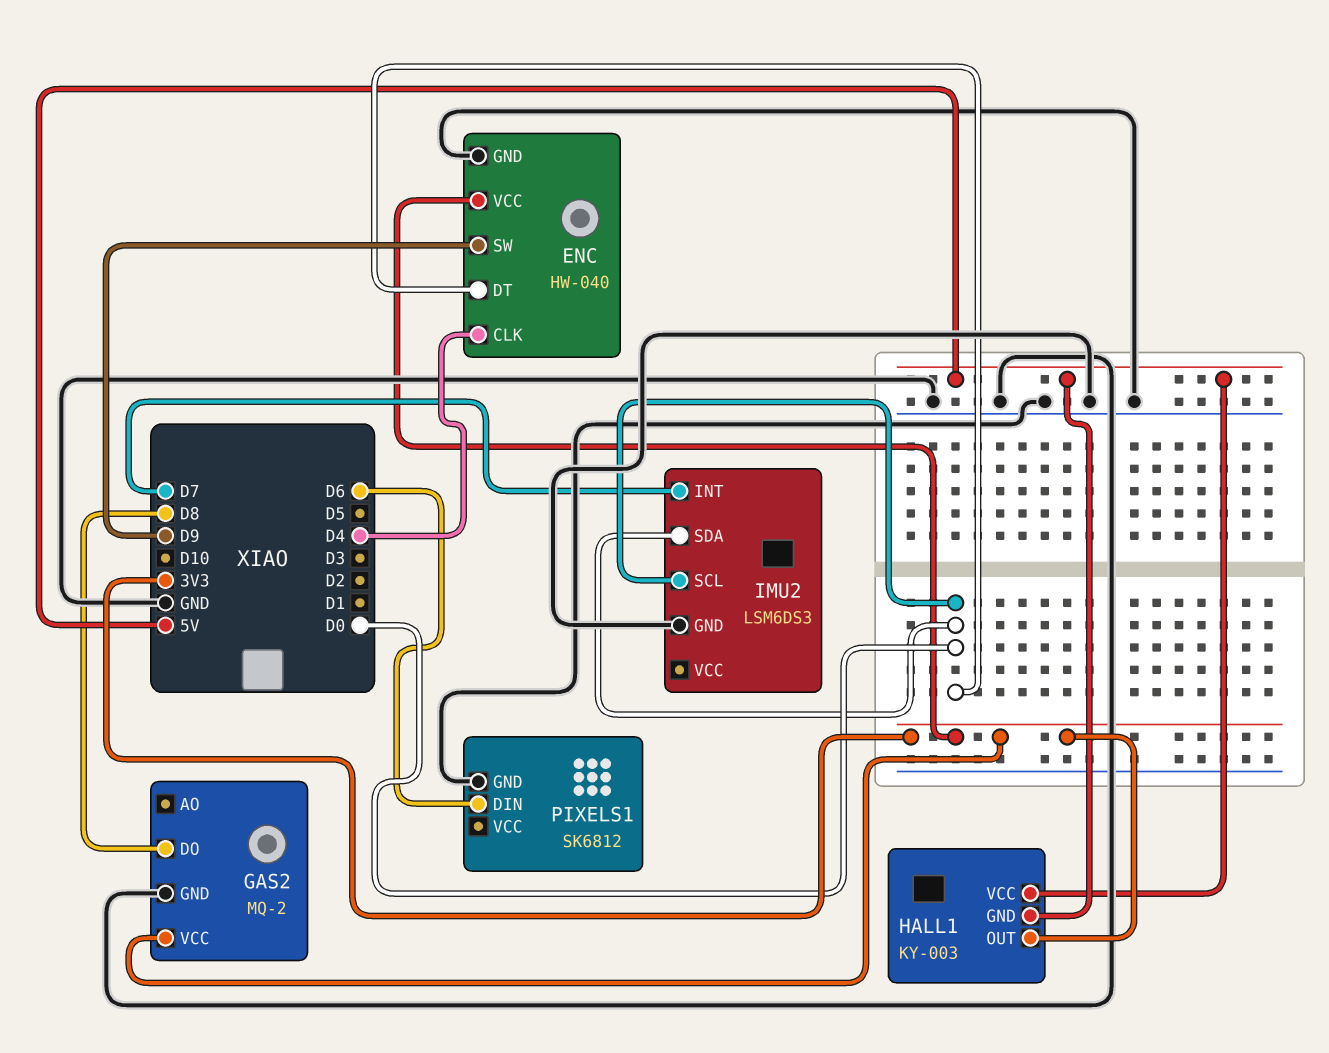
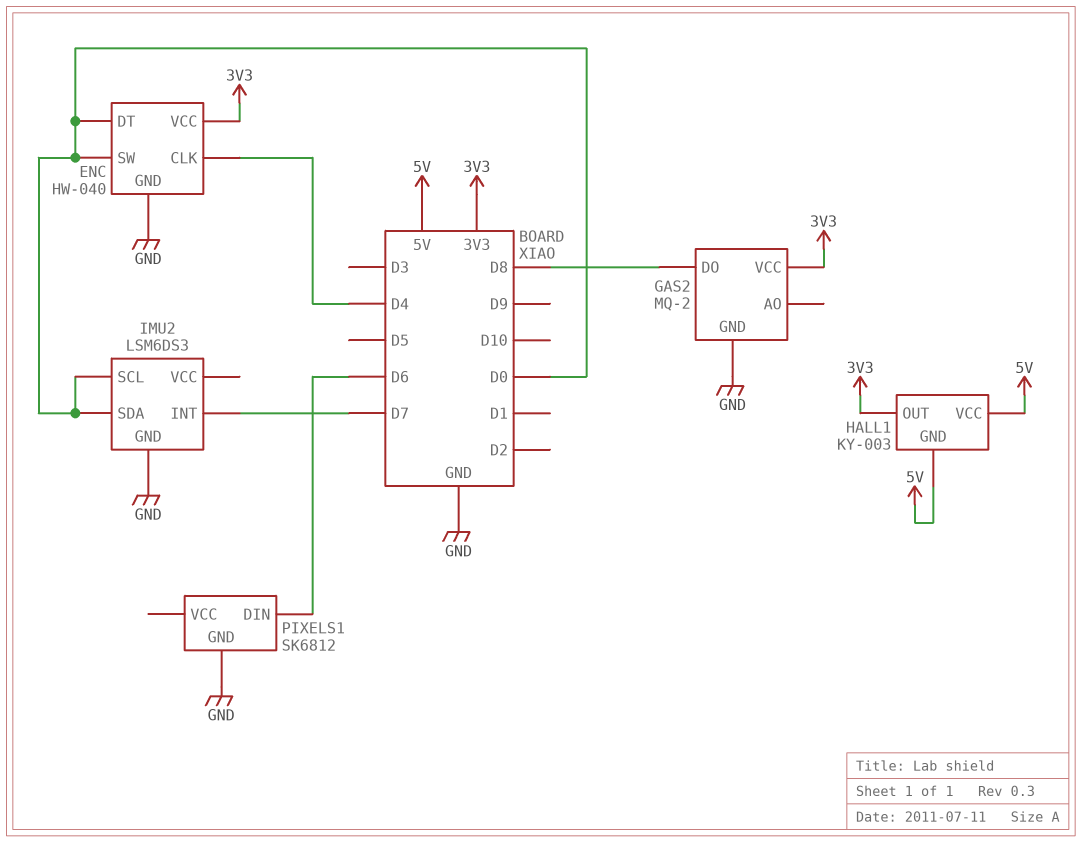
ENC pin SW: D9 -> D0

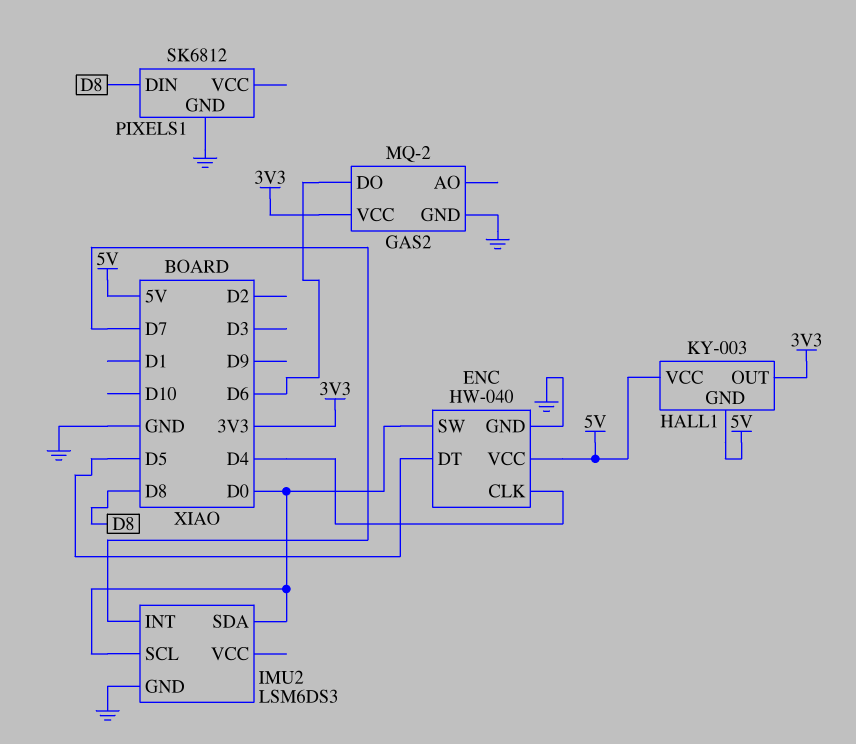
ENC pin DT: D0 -> D5
ENC pin VCC: 3V3 -> 5V
GAS2 pin DO: D8 -> D6
PIXELS1 pin DIN: D6 -> D8

